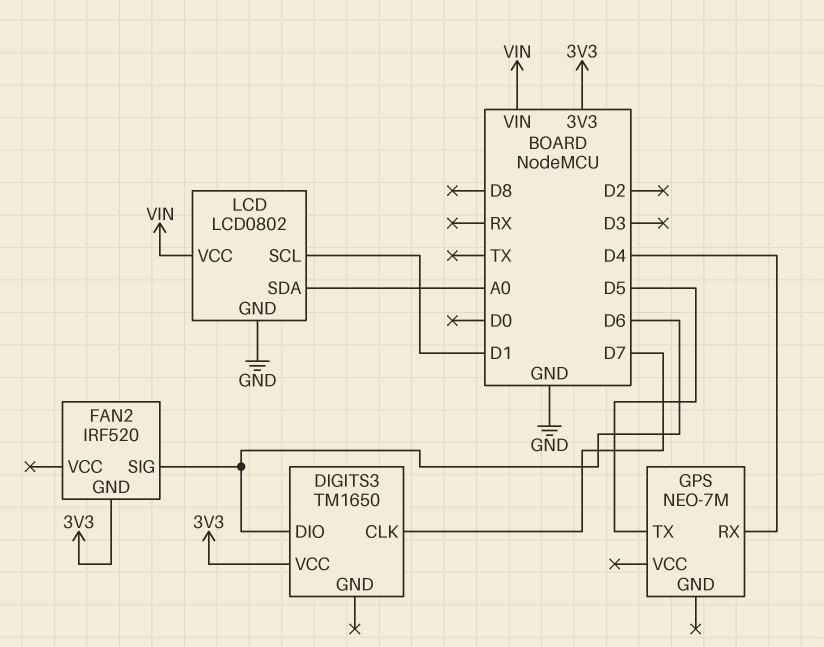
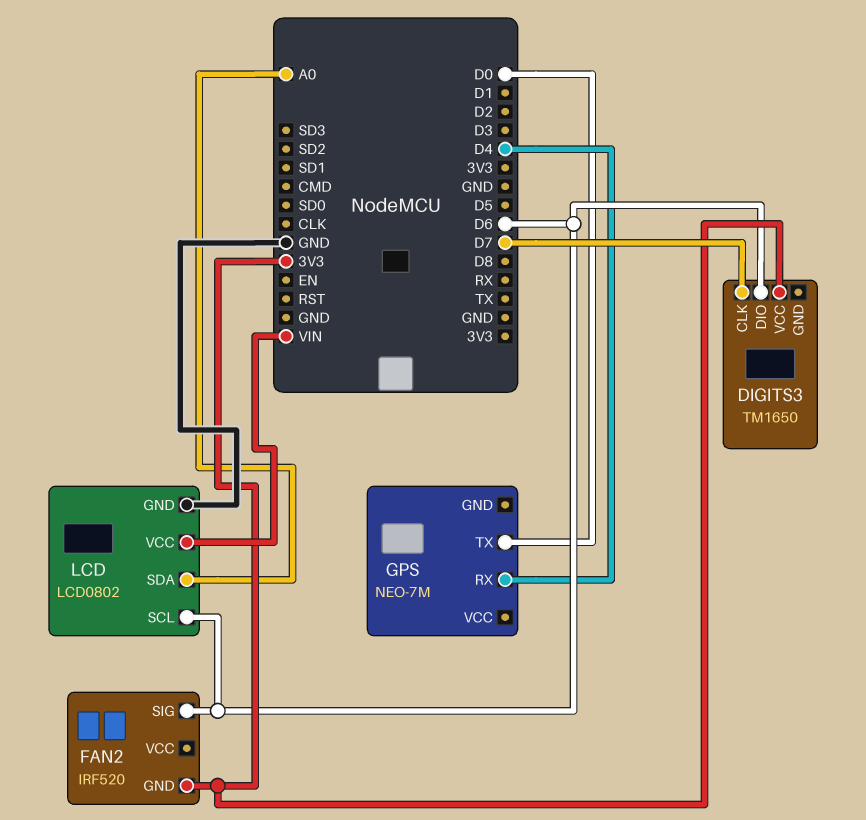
GPS pin TX: D5 -> D0
LCD pin SCL: D1 -> D6

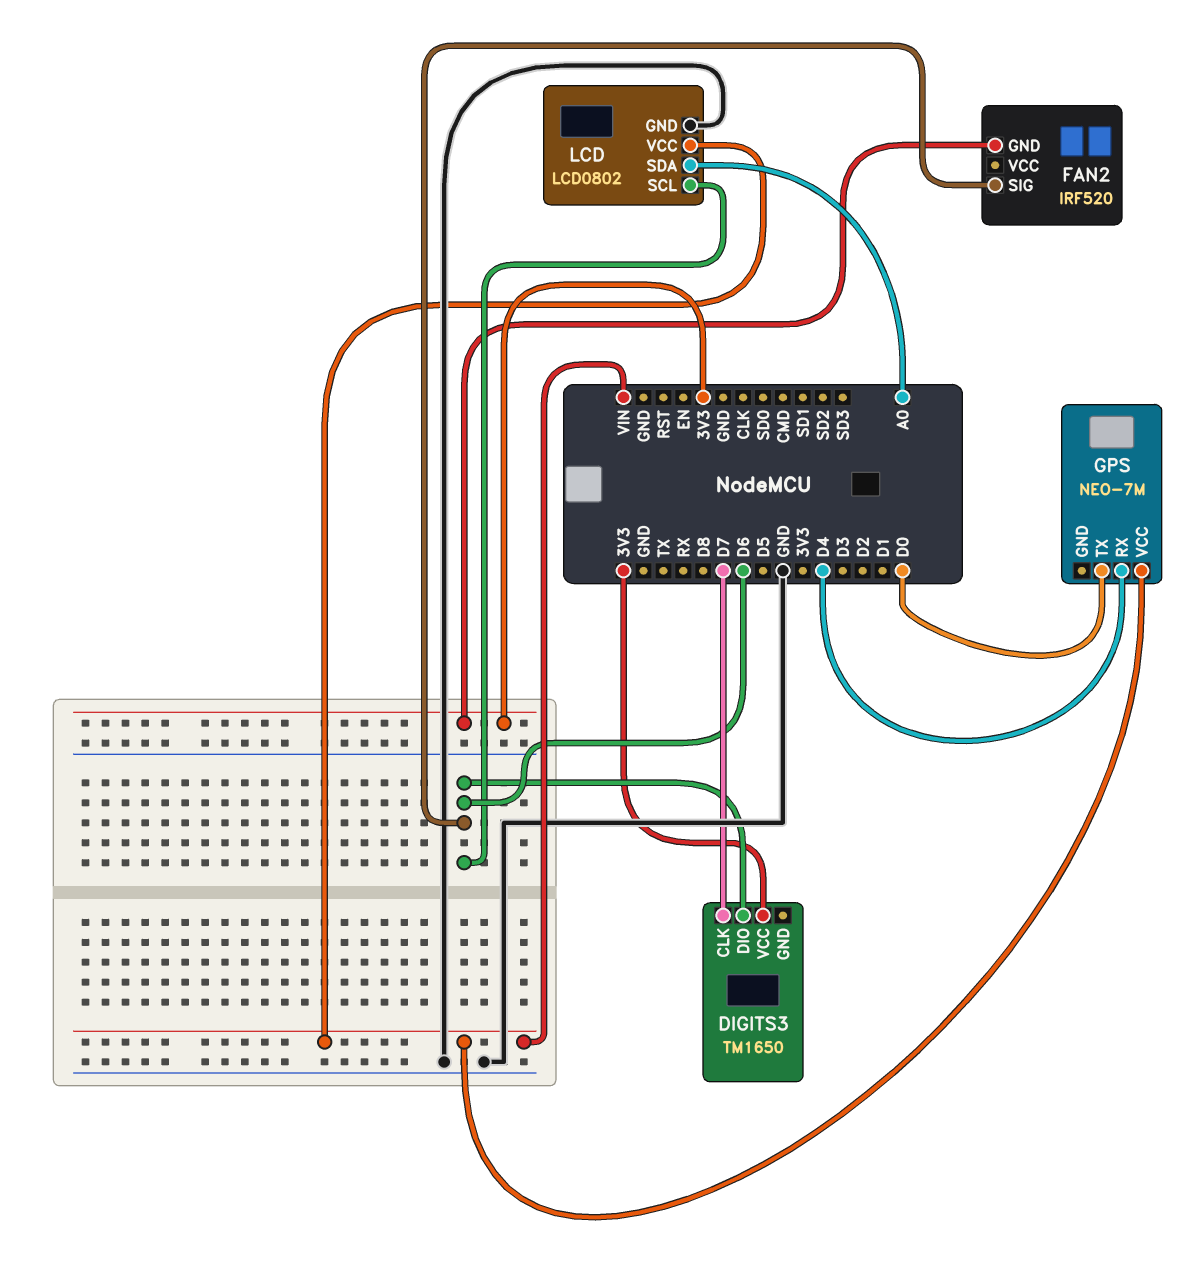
GPS pin VCC: none -> VIN

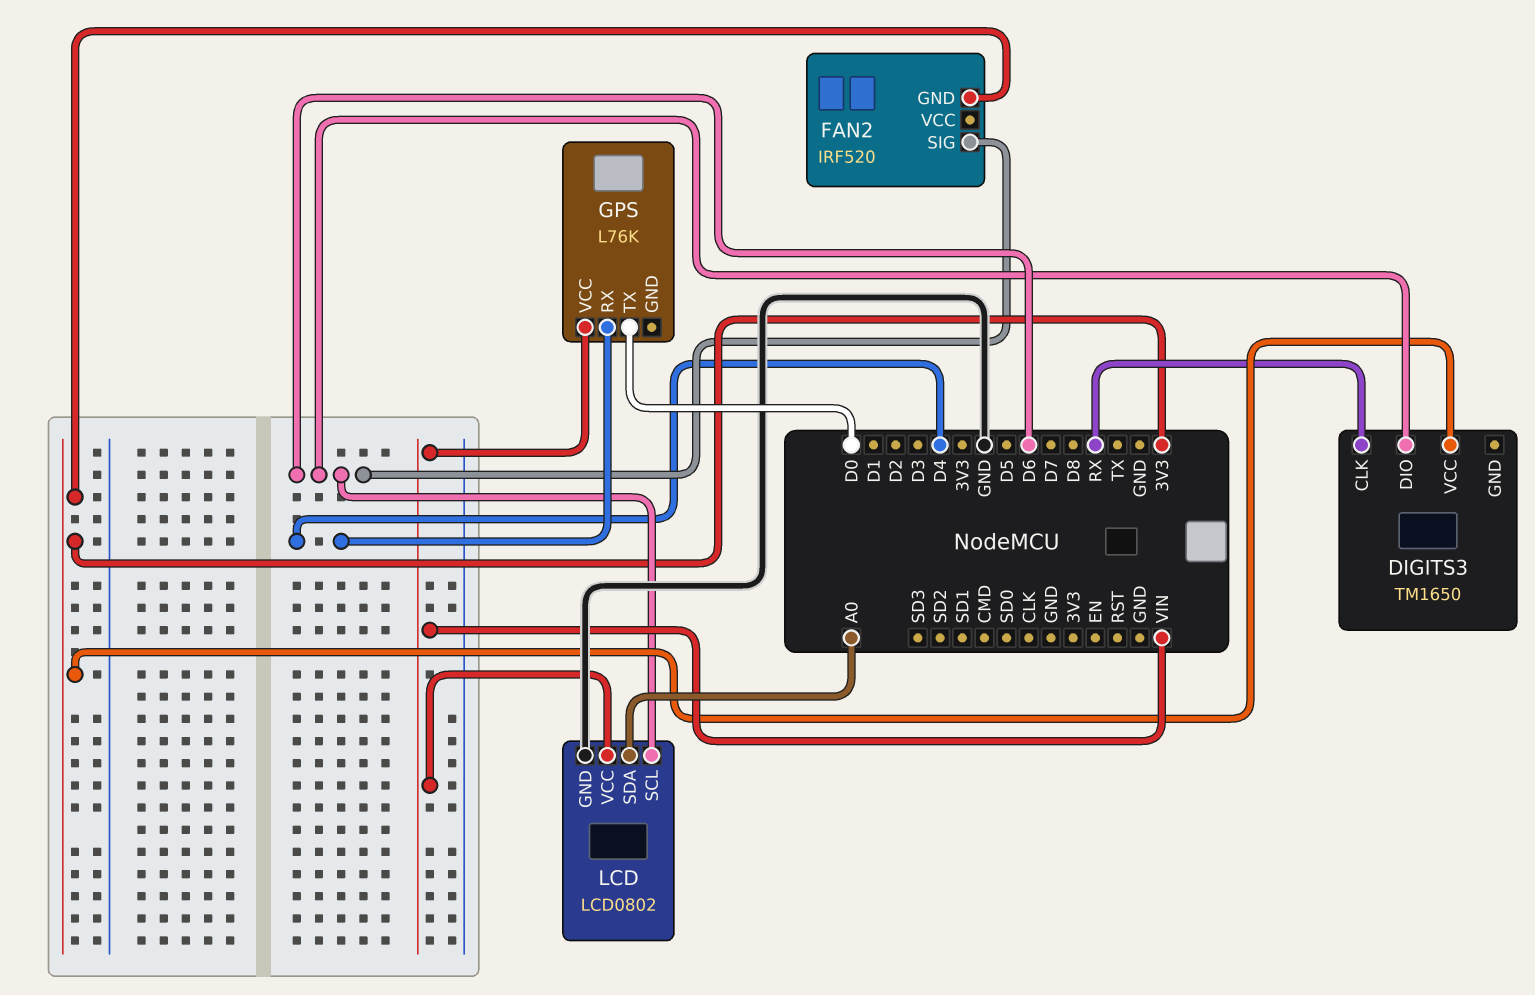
DIGITS3 pin CLK: D7 -> RX
GPS: NEO-7M -> L76K

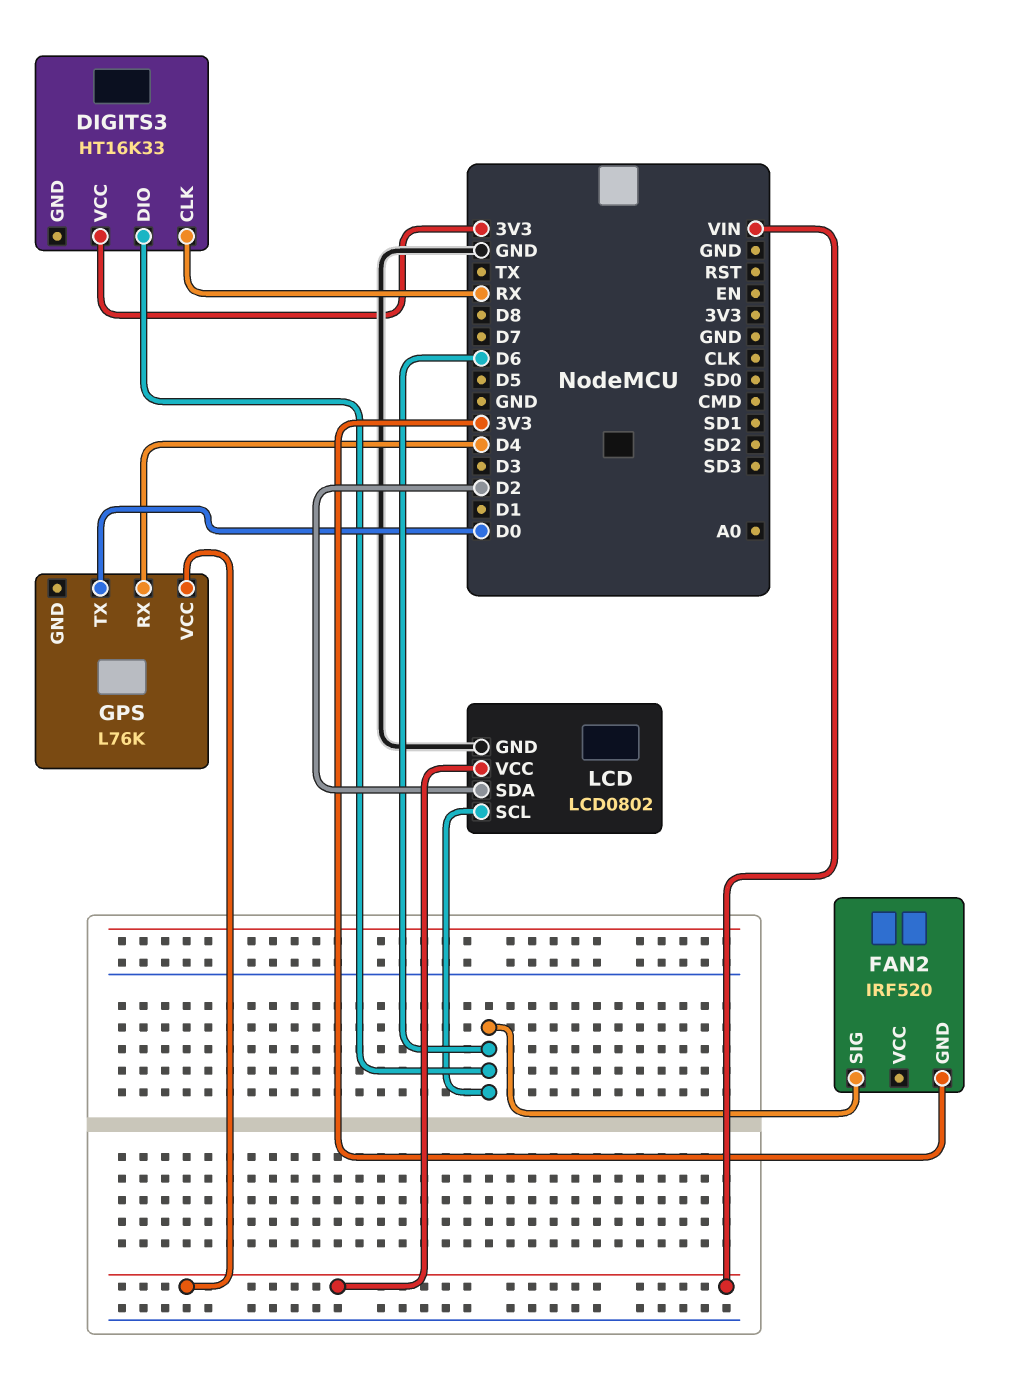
DIGITS3: TM1650 -> HT16K33
LCD pin SDA: A0 -> D2

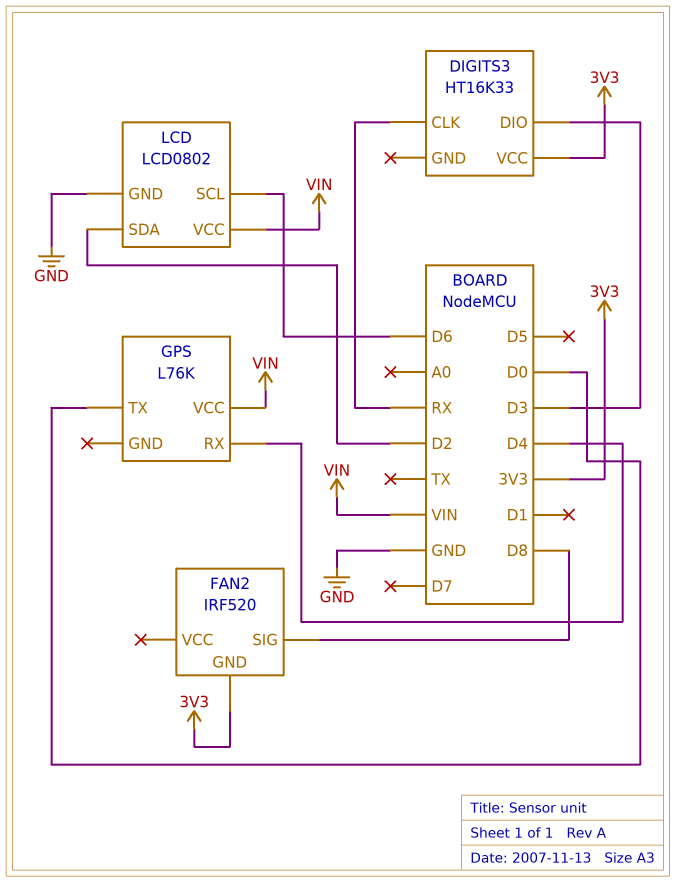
DIGITS3 pin DIO: D6 -> D3
FAN2 pin SIG: D6 -> D8

